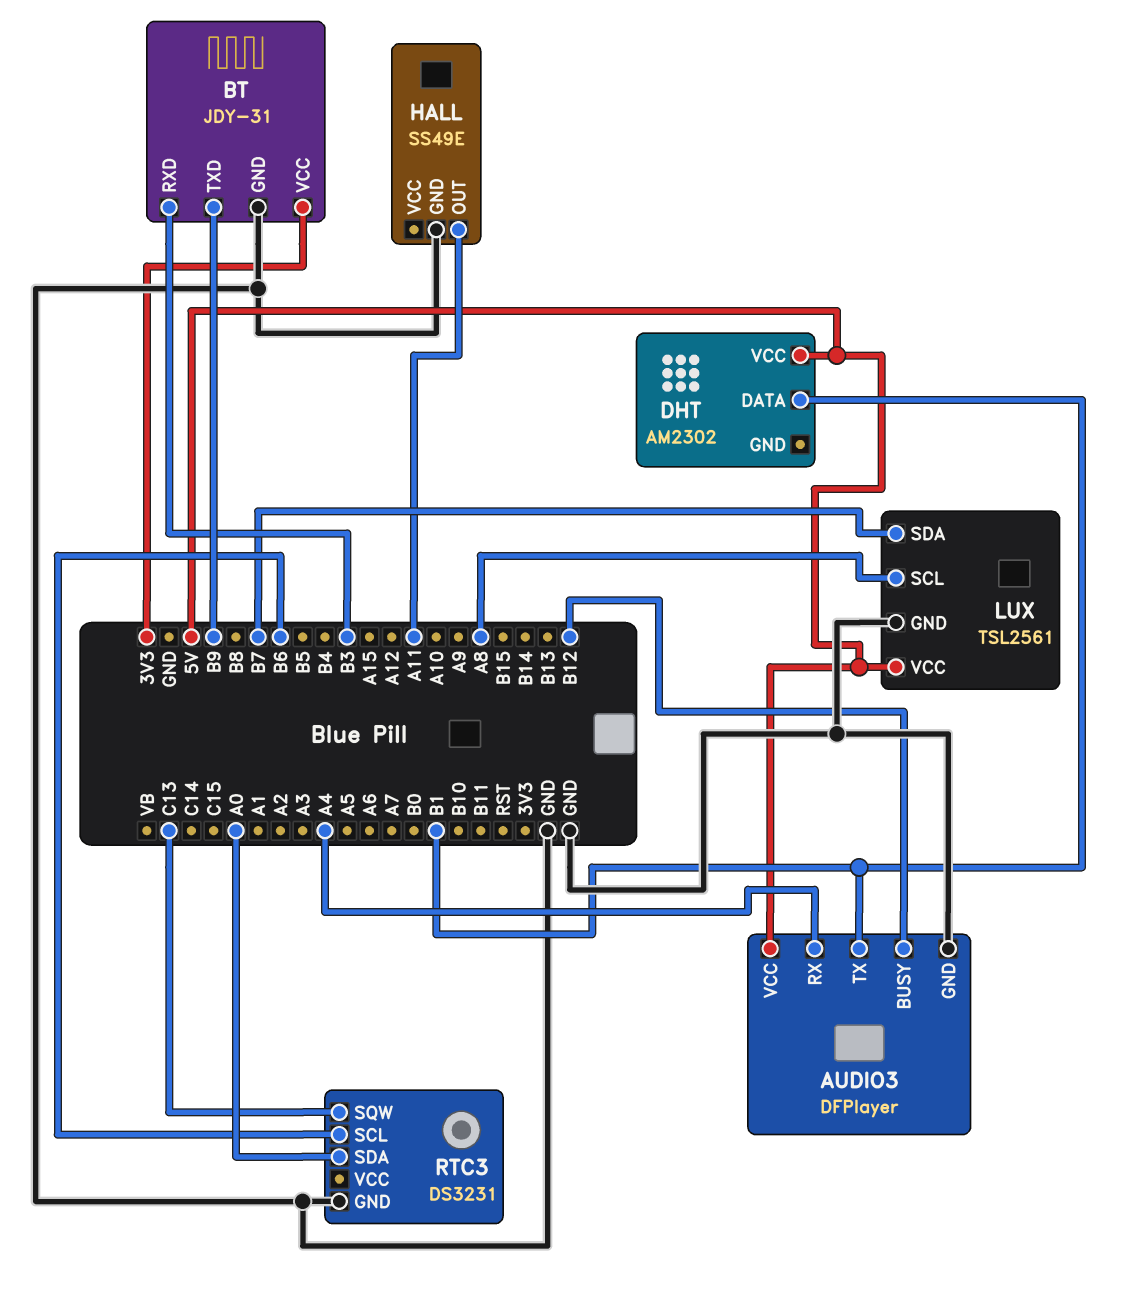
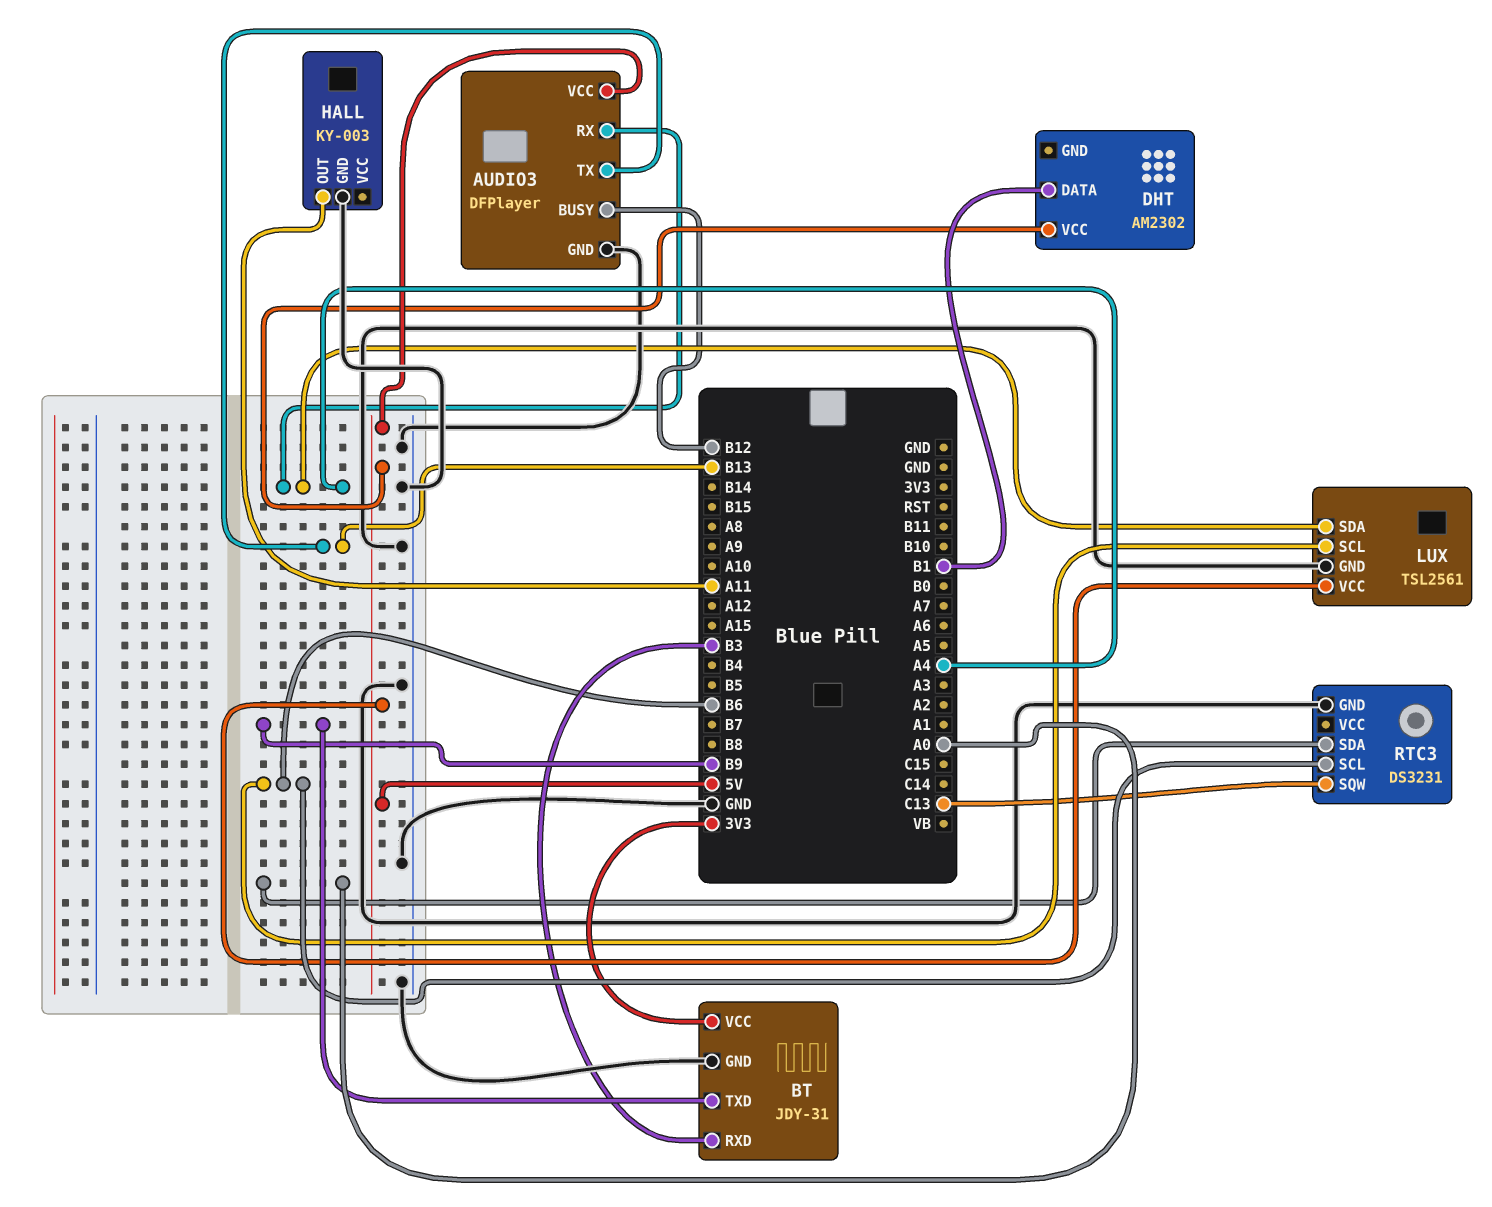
AUDIO3 pin TX: B1 -> B13
HALL: SS49E -> KY-003
LUX pin SCL: A8 -> B6
LUX pin SDA: B7 -> A4

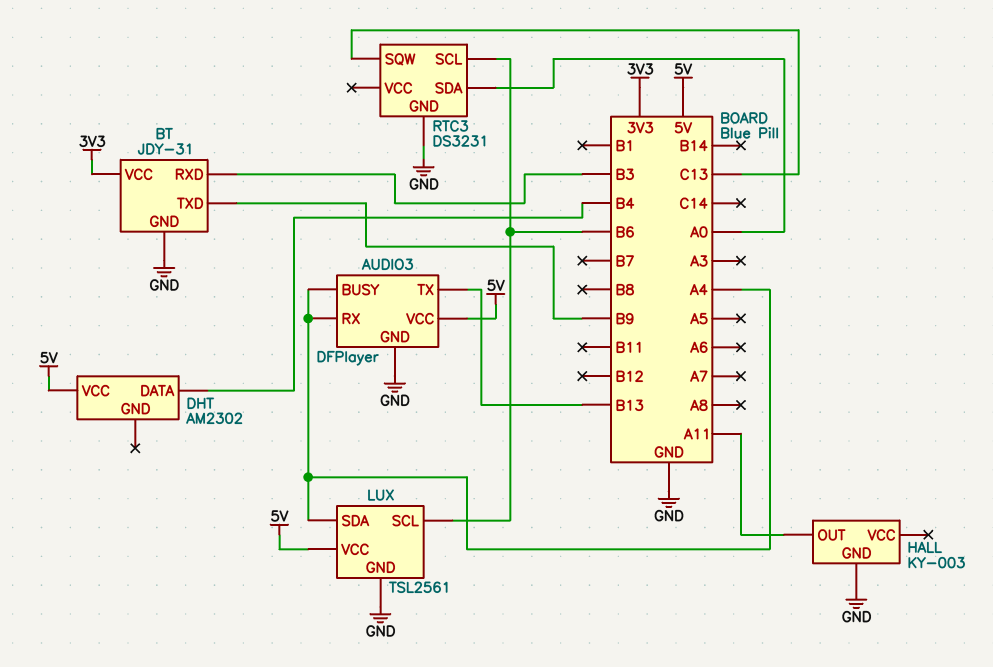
AUDIO3 pin BUSY: B12 -> A4
DHT pin DATA: B1 -> B4

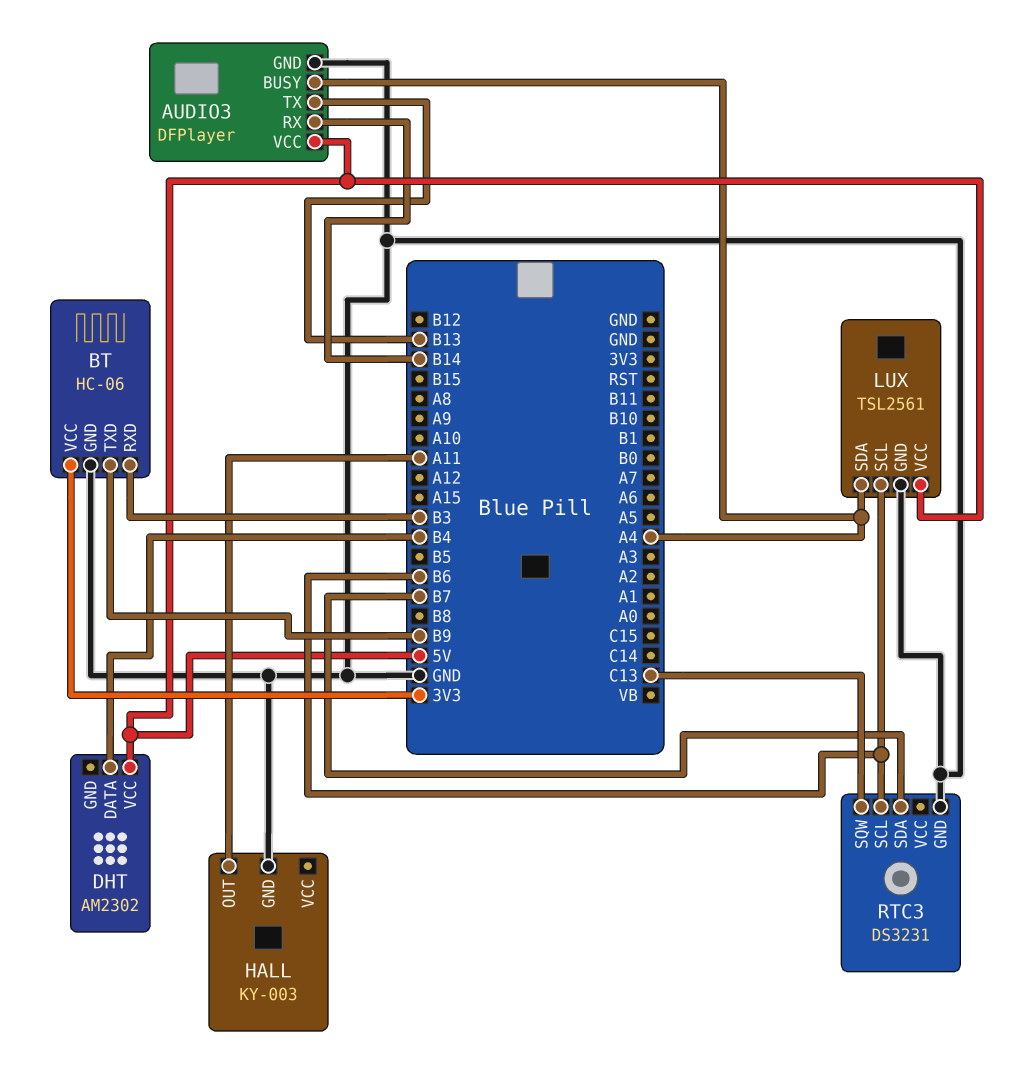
AUDIO3 pin RX: A4 -> B14
BT: JDY-31 -> HC-06
RTC3 pin SDA: A0 -> B7

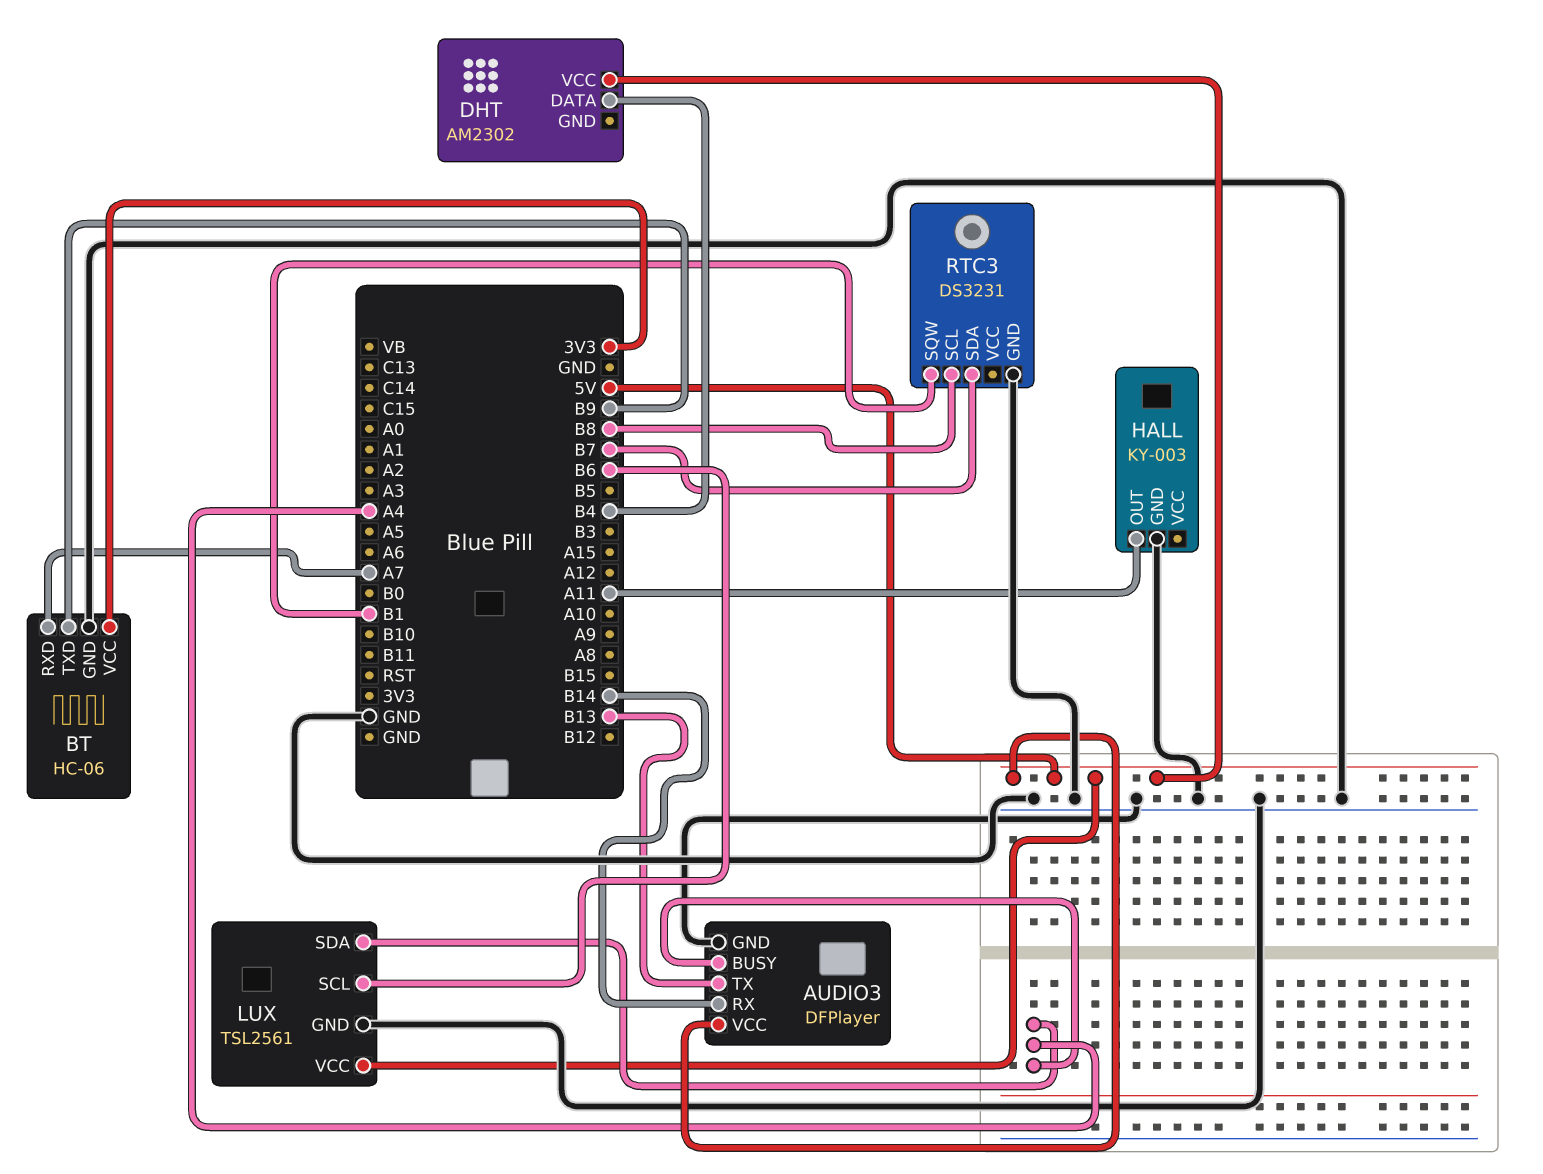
BT pin RXD: B3 -> A7
RTC3 pin SCL: B6 -> B8
RTC3 pin SQW: C13 -> B1

